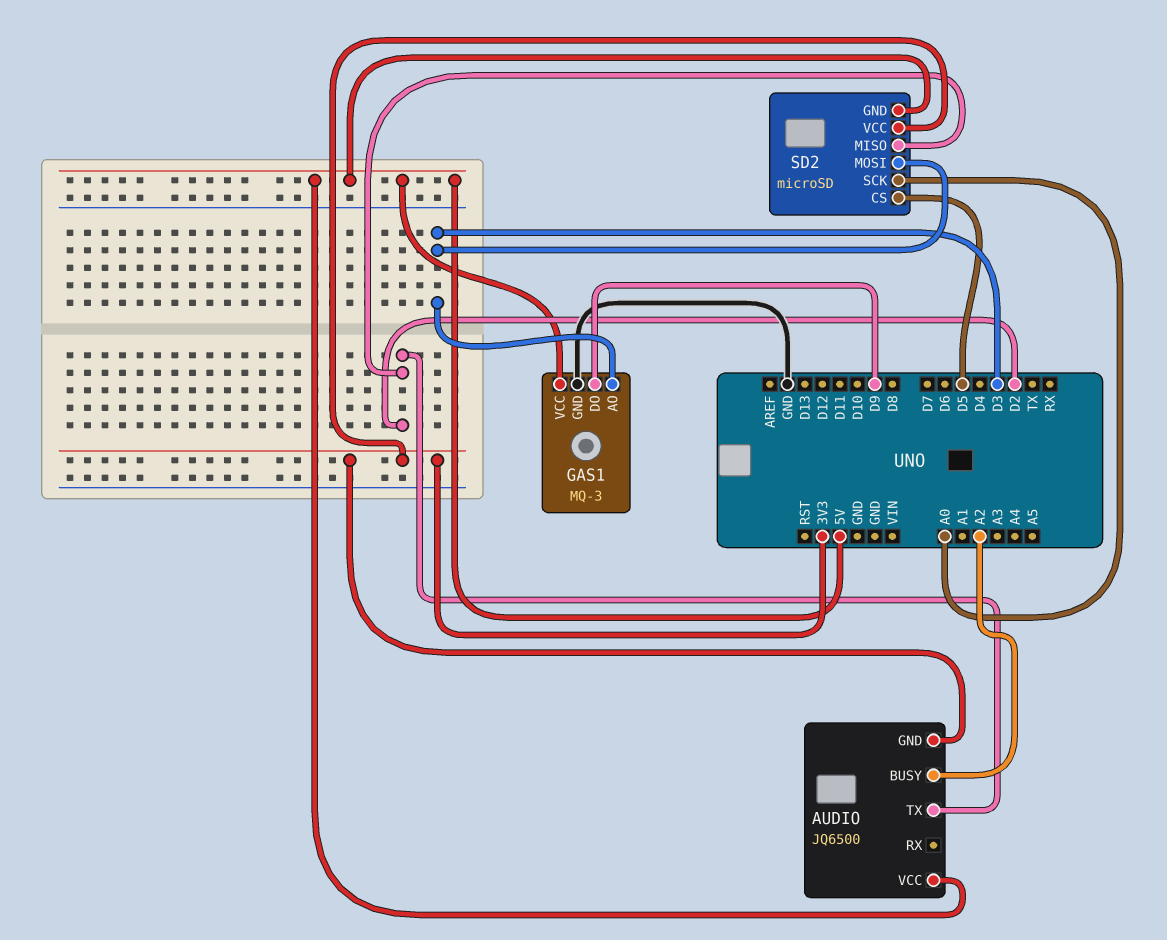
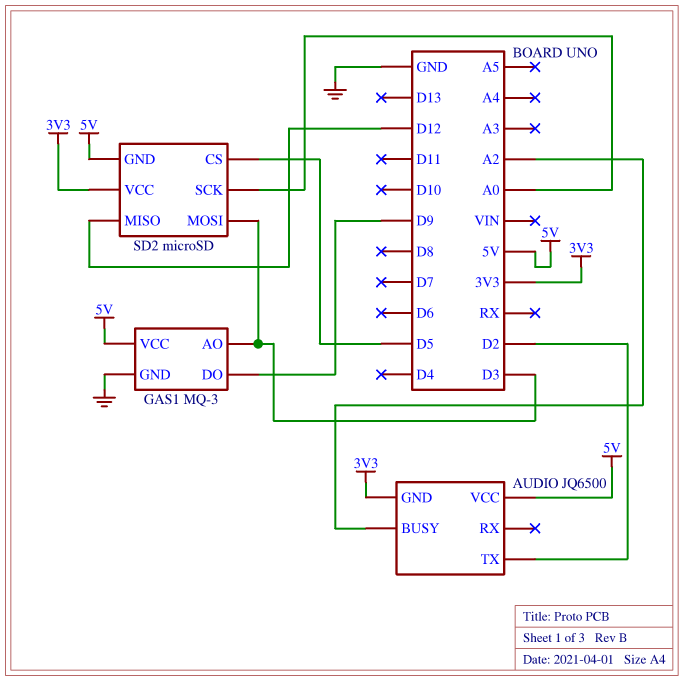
SD2 pin MISO: D2 -> D12

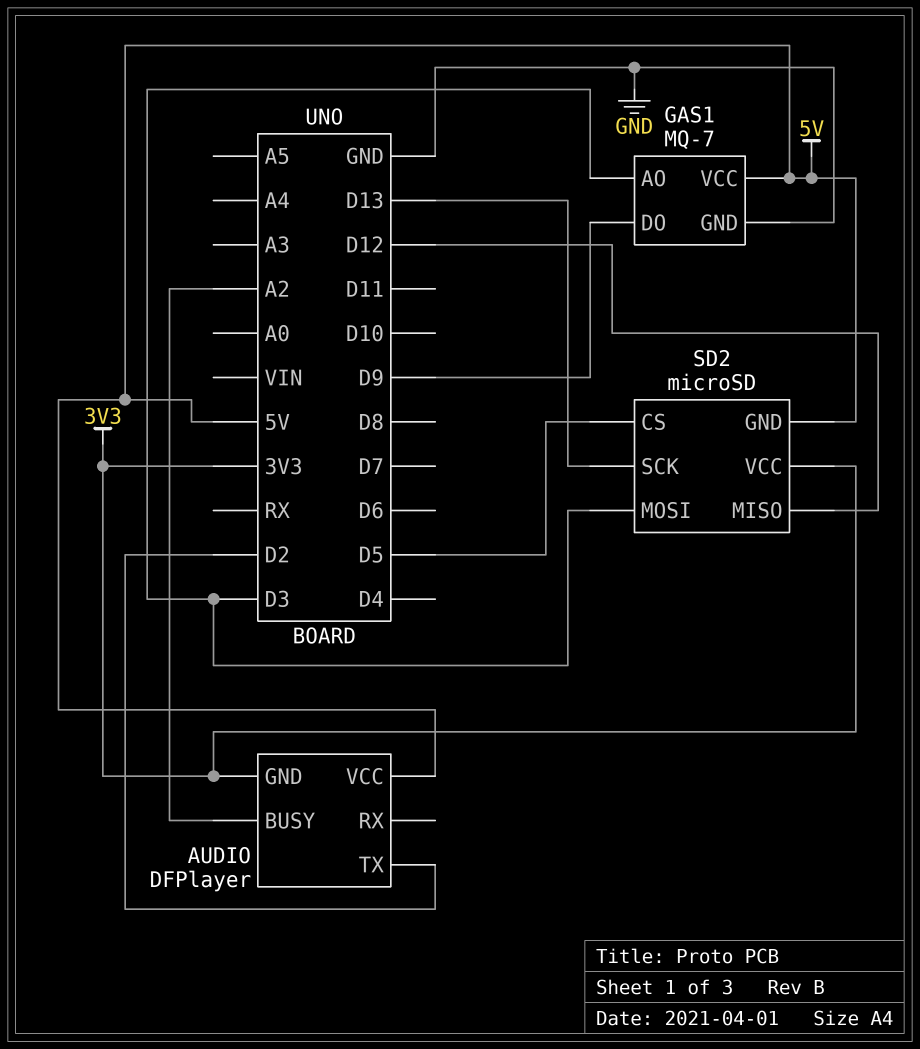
AUDIO: JQ6500 -> DFPlayer
GAS1: MQ-3 -> MQ-7
SD2 pin SCK: A0 -> D13

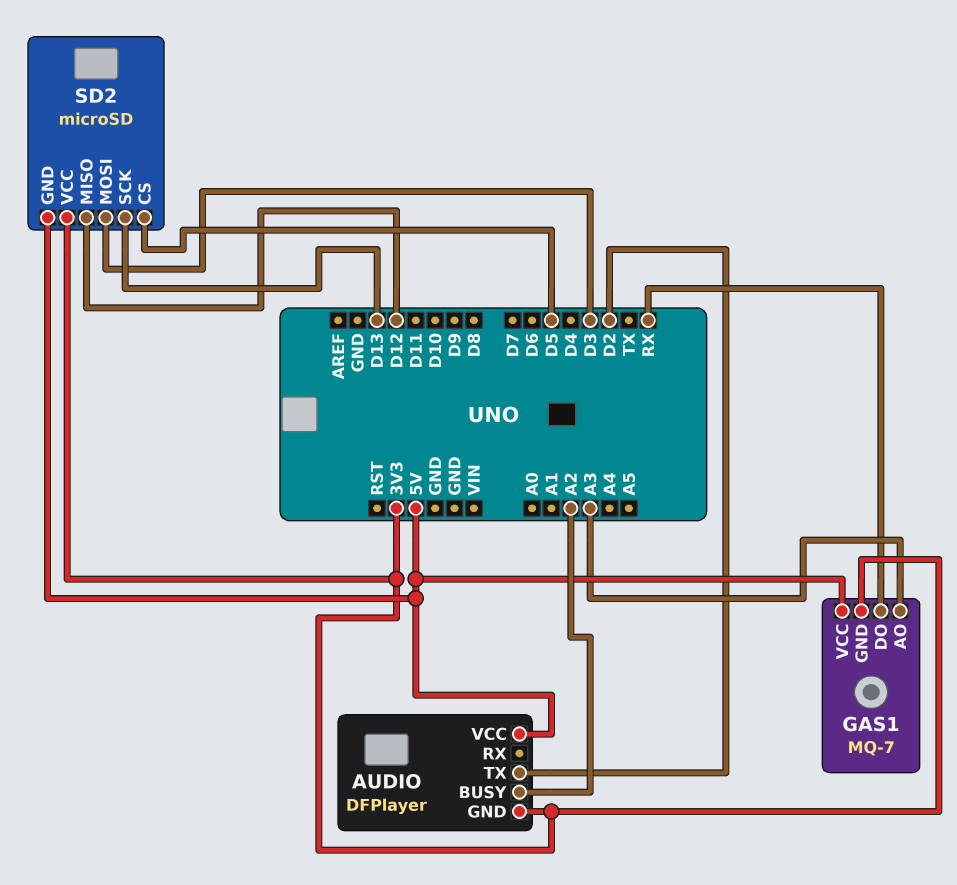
GAS1 pin AO: D3 -> A3
GAS1 pin DO: D9 -> RX
GAS1 pin GND: GND -> 3V3

